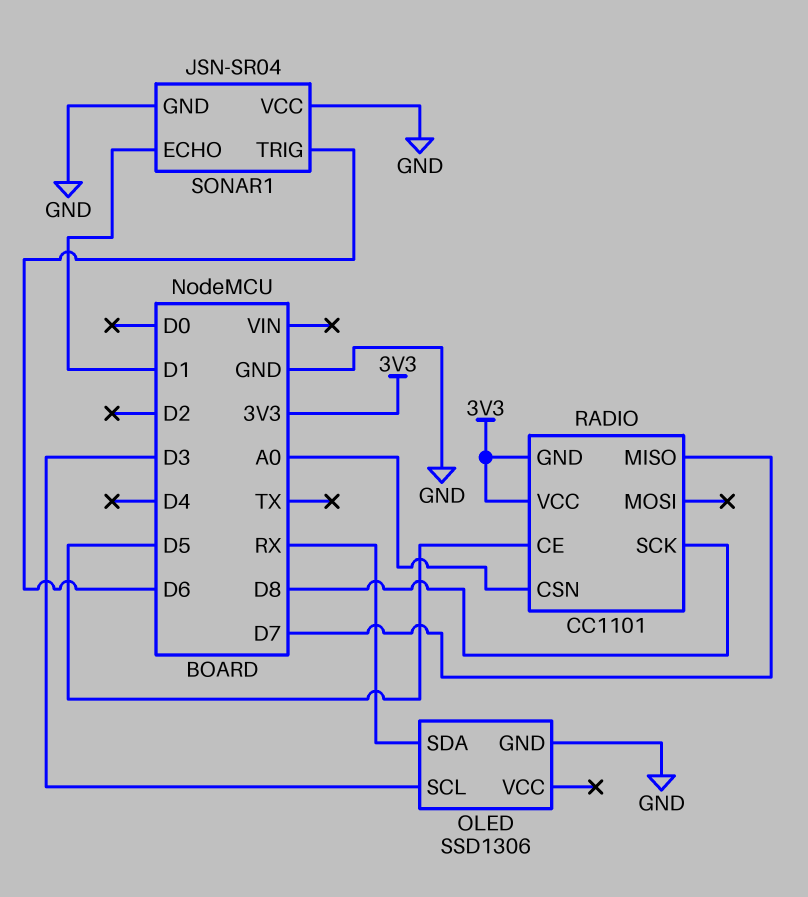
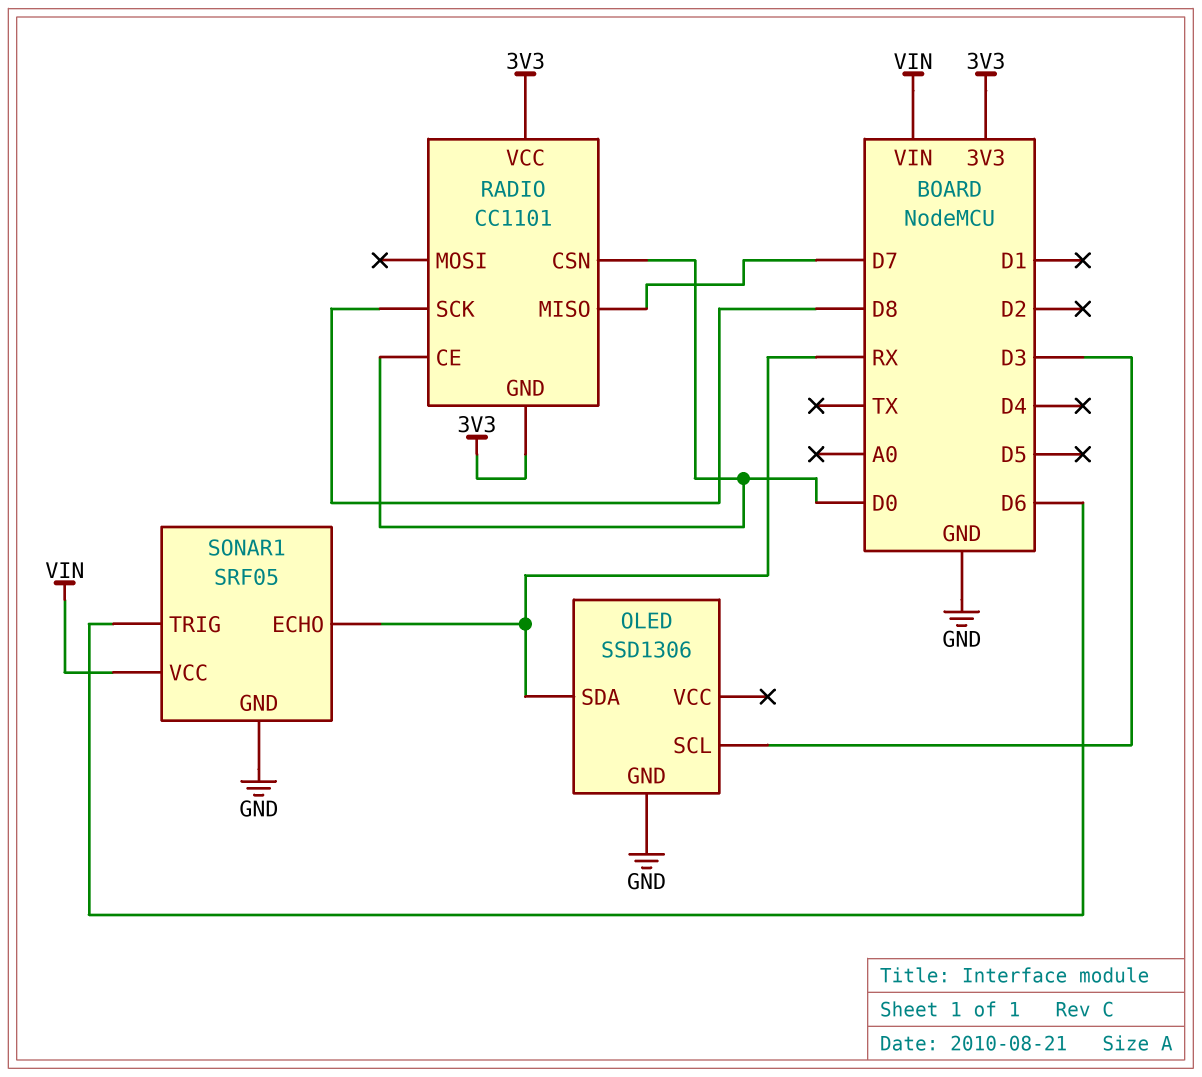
RADIO pin CE: D5 -> D0
RADIO pin CSN: A0 -> D0
SONAR1: JSN-SR04 -> SRF05
SONAR1 pin ECHO: D1 -> RX
SONAR1 pin VCC: GND -> VIN

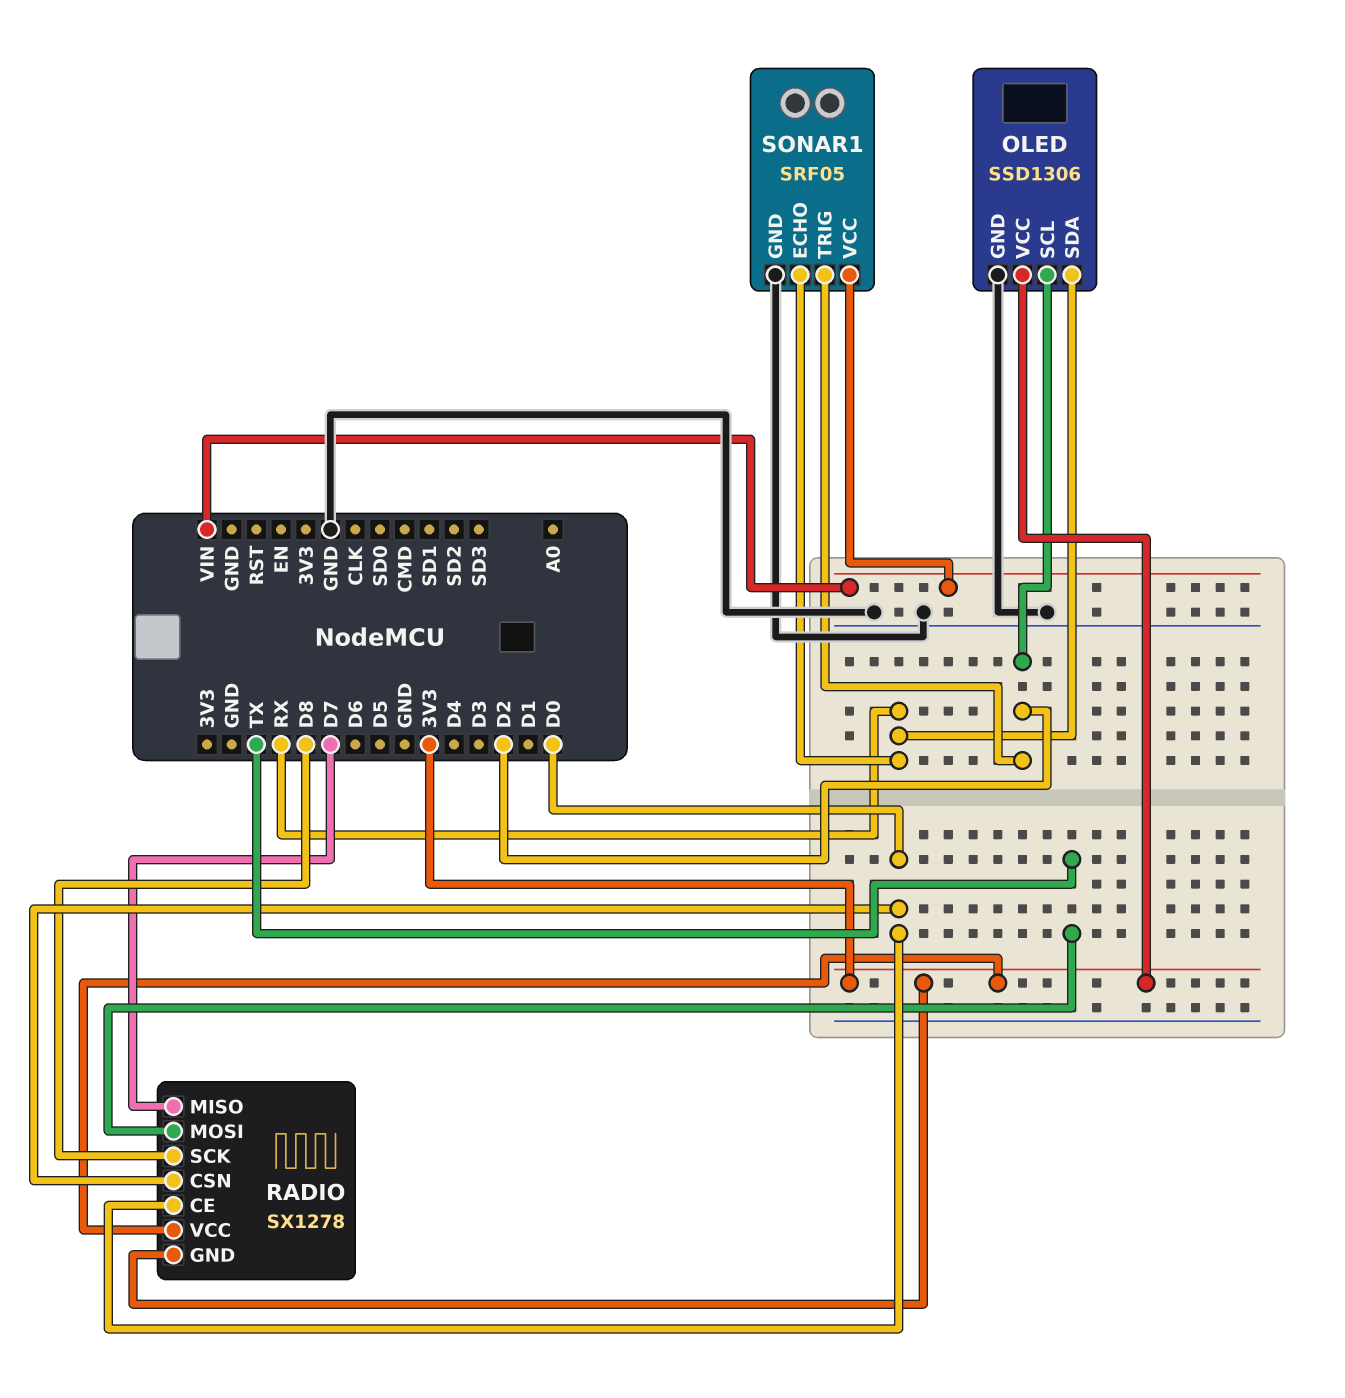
OLED pin SCL: D3 -> D2
OLED pin VCC: none -> 3V3
RADIO: CC1101 -> SX1278
RADIO pin MOSI: none -> TX
SONAR1 pin TRIG: D6 -> D2

